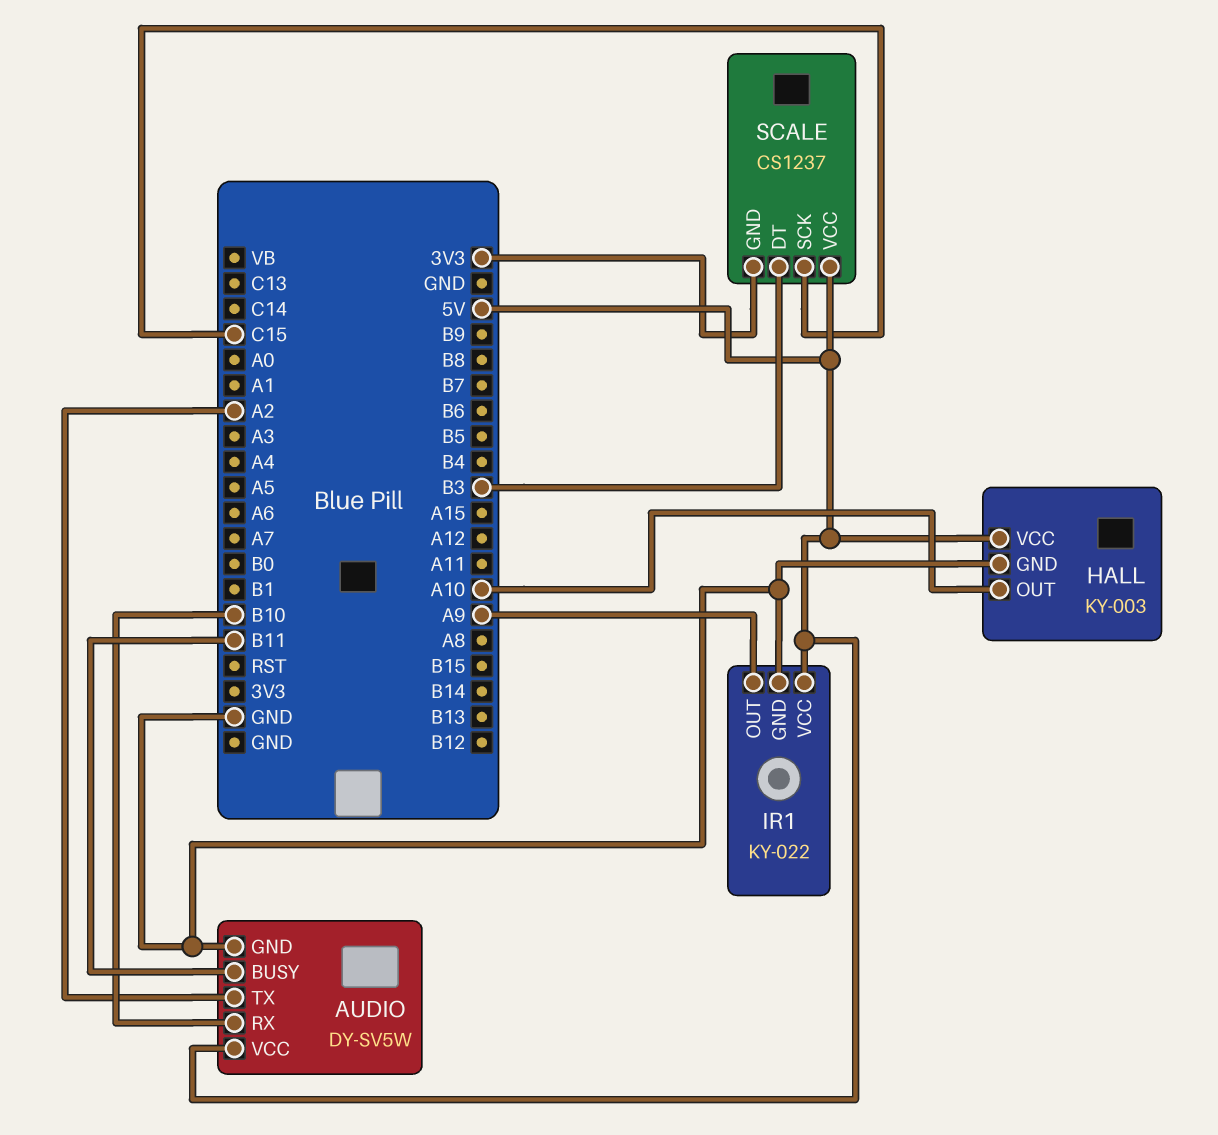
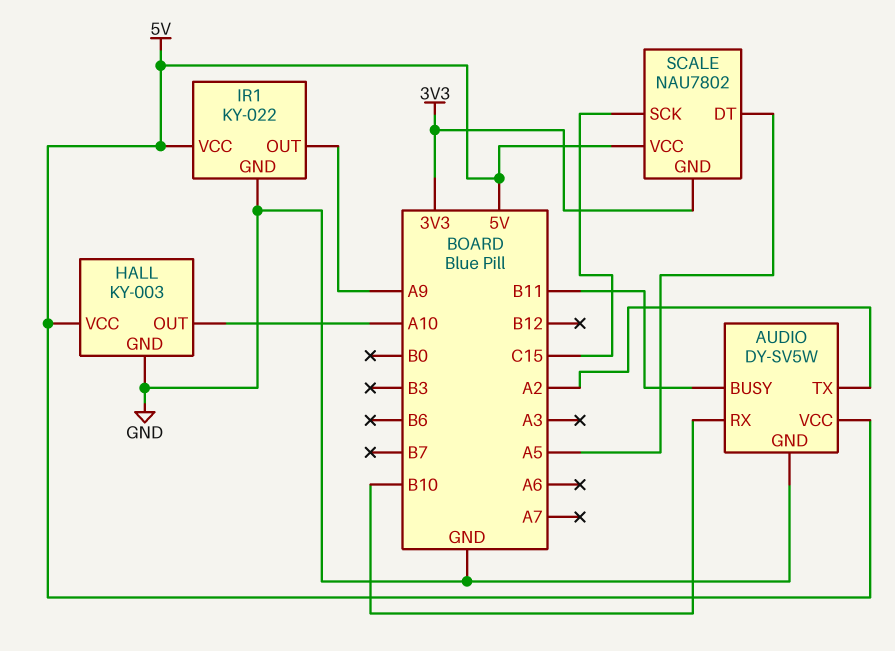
SCALE: CS1237 -> NAU7802
SCALE pin DT: B3 -> A5

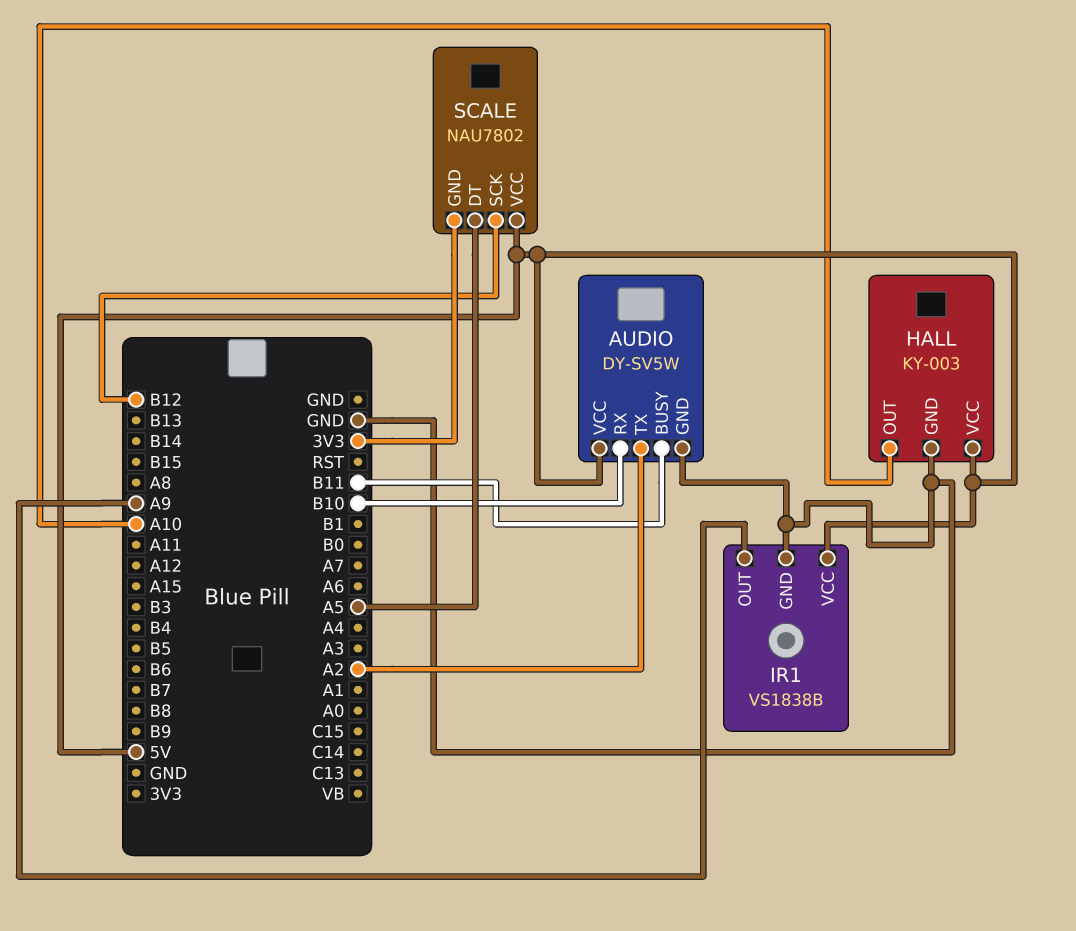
IR1: KY-022 -> VS1838B
SCALE pin SCK: C15 -> B12

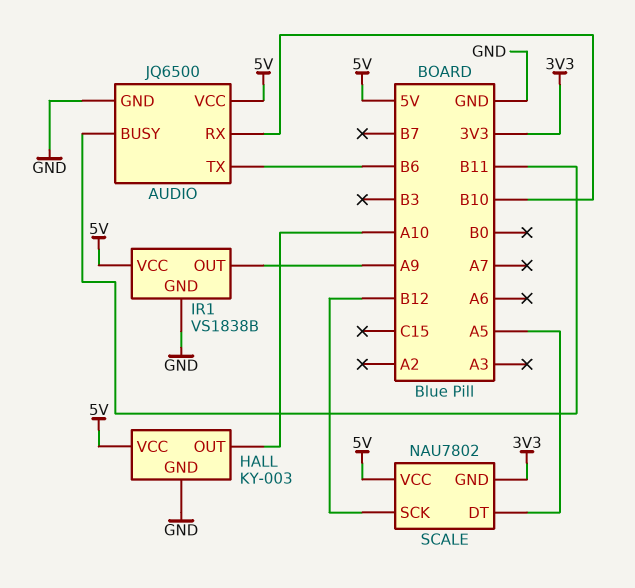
AUDIO: DY-SV5W -> JQ6500
AUDIO pin TX: A2 -> B6

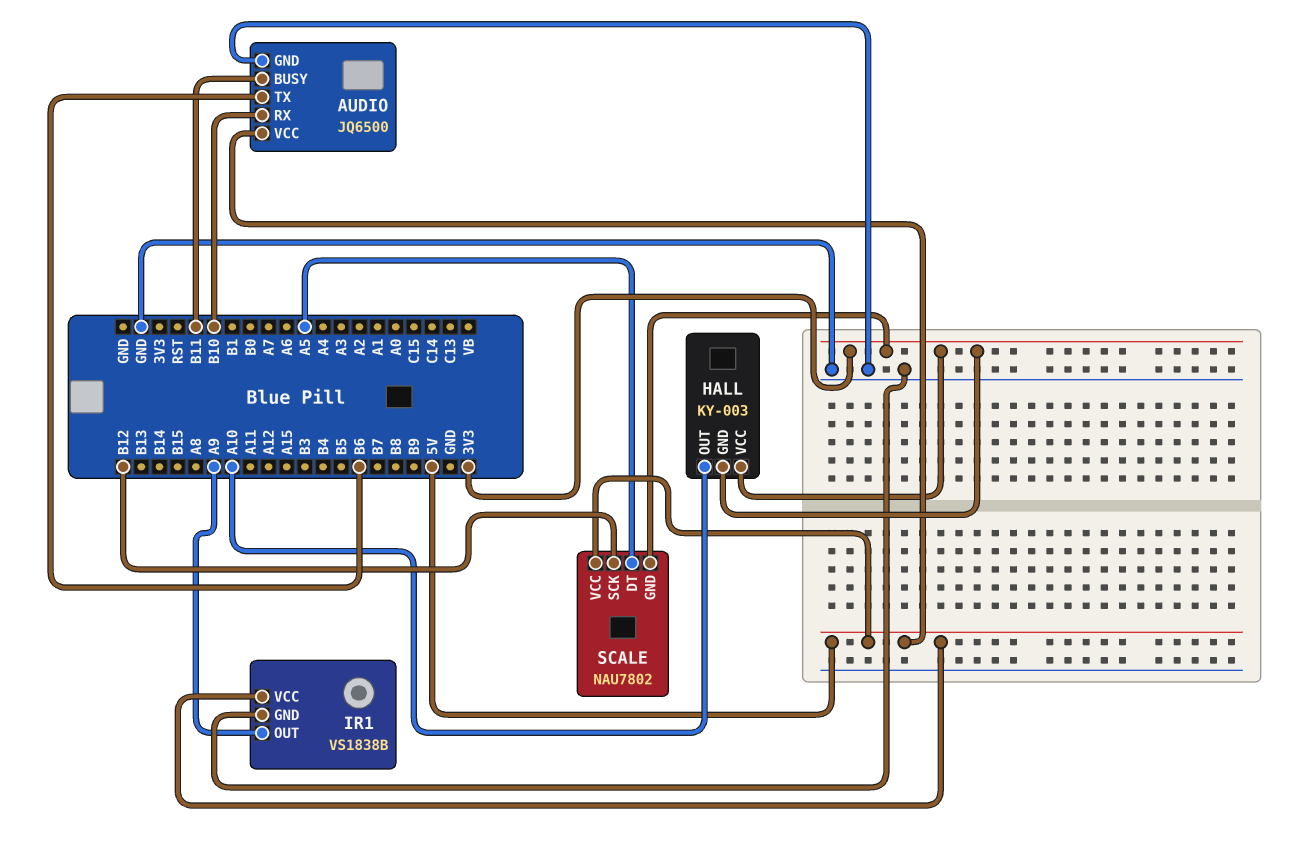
HALL pin GND: GND -> 3V3
HALL pin VCC: 5V -> 3V3

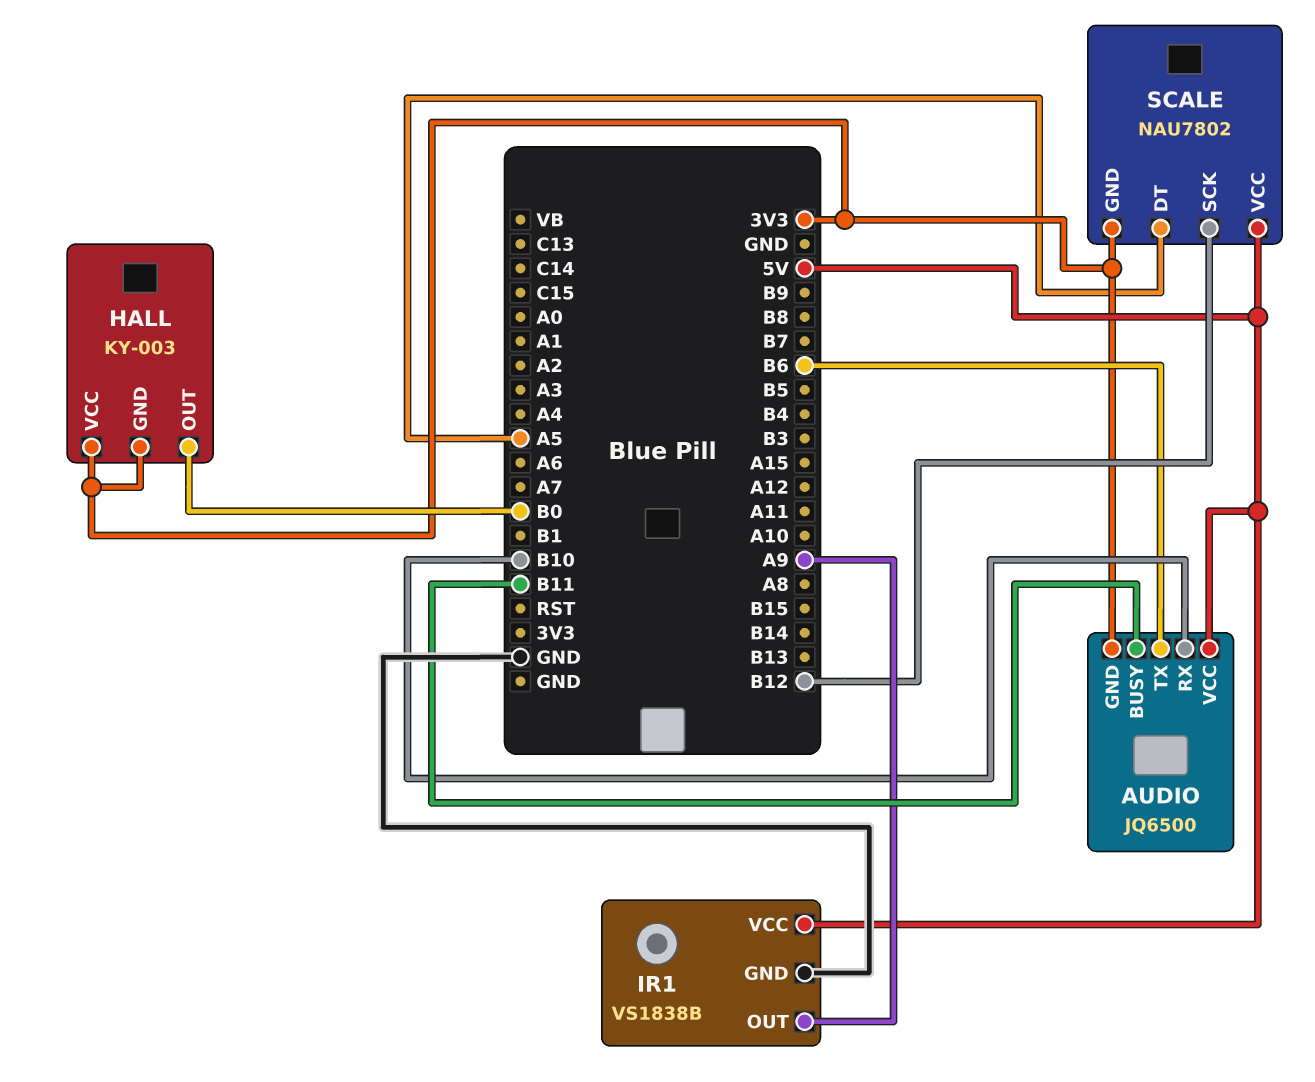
AUDIO pin GND: GND -> 3V3
HALL pin OUT: A10 -> B0

